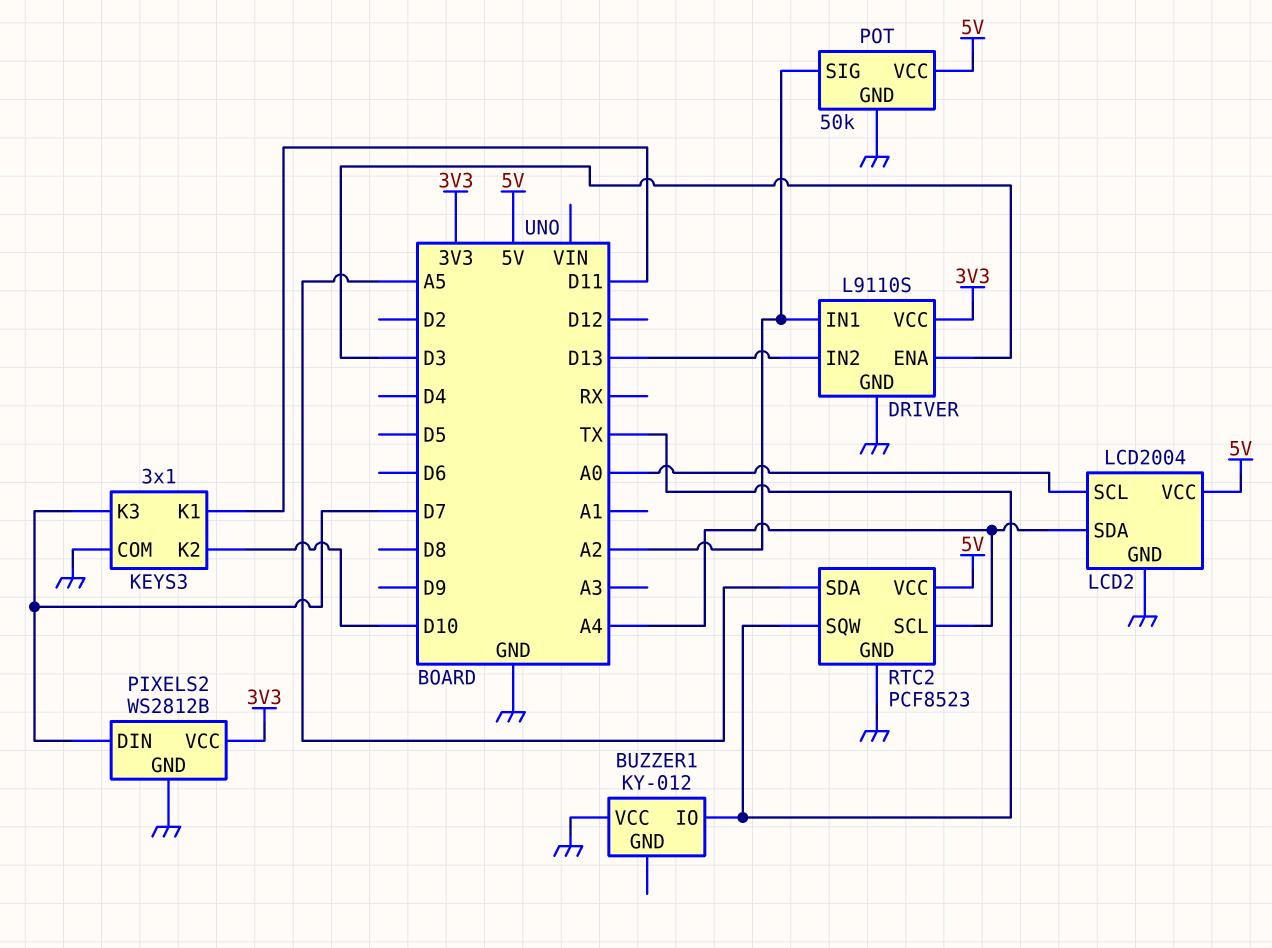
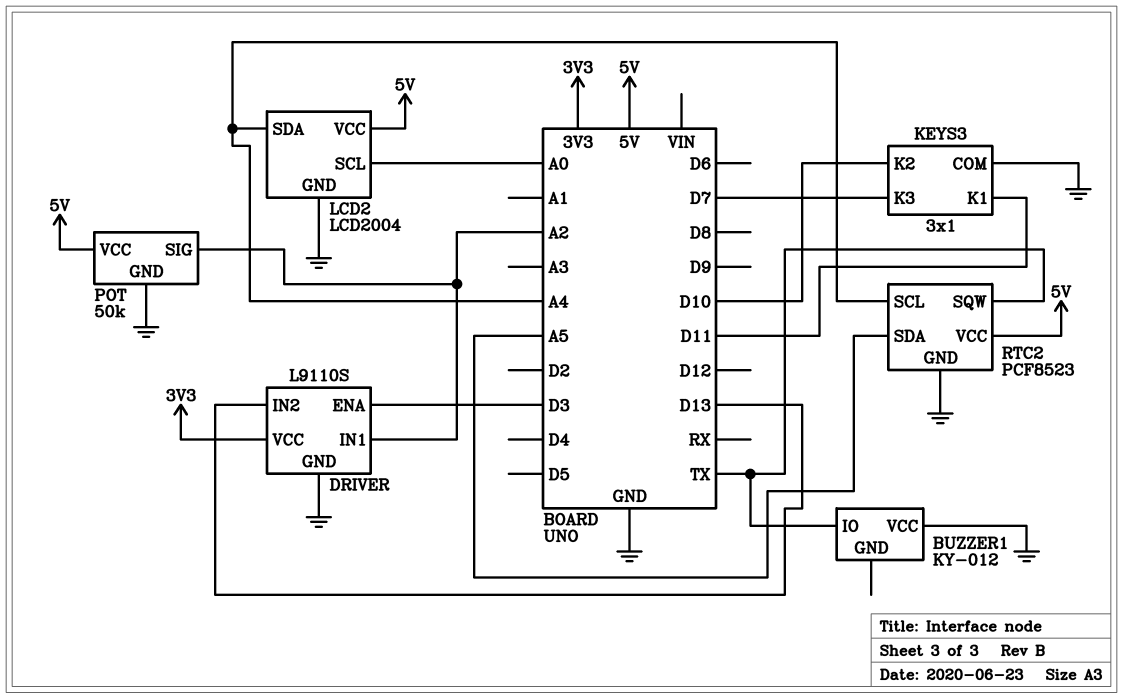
PIXELS2: WS2812B -> none
PIXELS2 pin DIN: D7 -> none
PIXELS2 pin GND: GND -> none
PIXELS2 pin VCC: 3V3 -> none

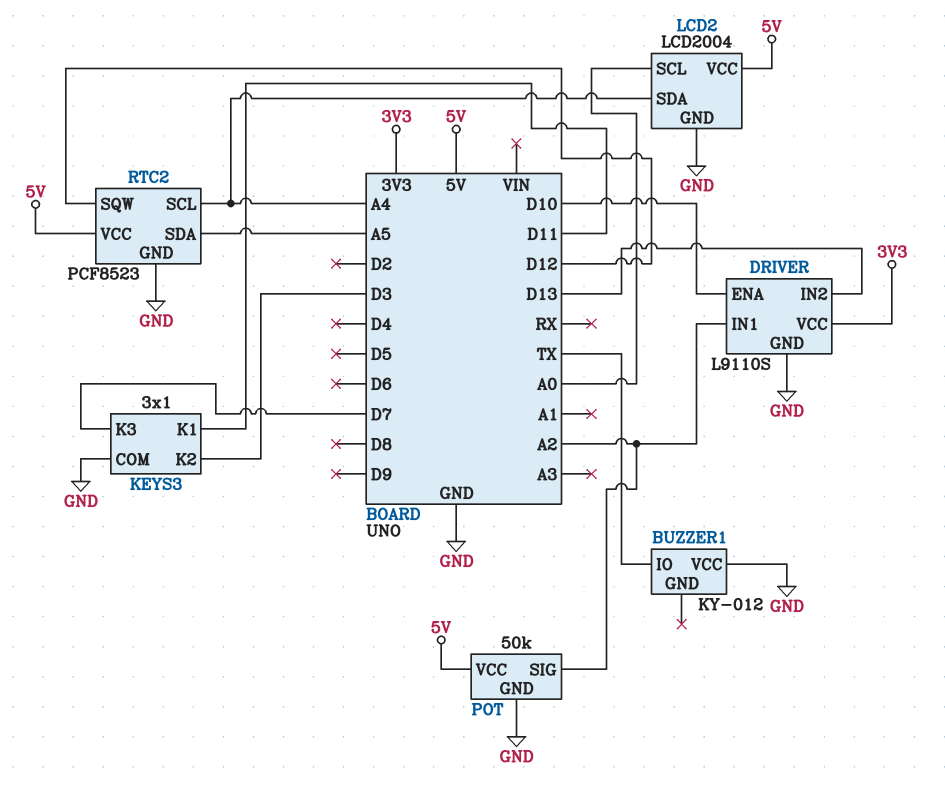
DRIVER pin ENA: D3 -> D10
KEYS3 pin K2: D10 -> D3
RTC2 pin SQW: TX -> D12

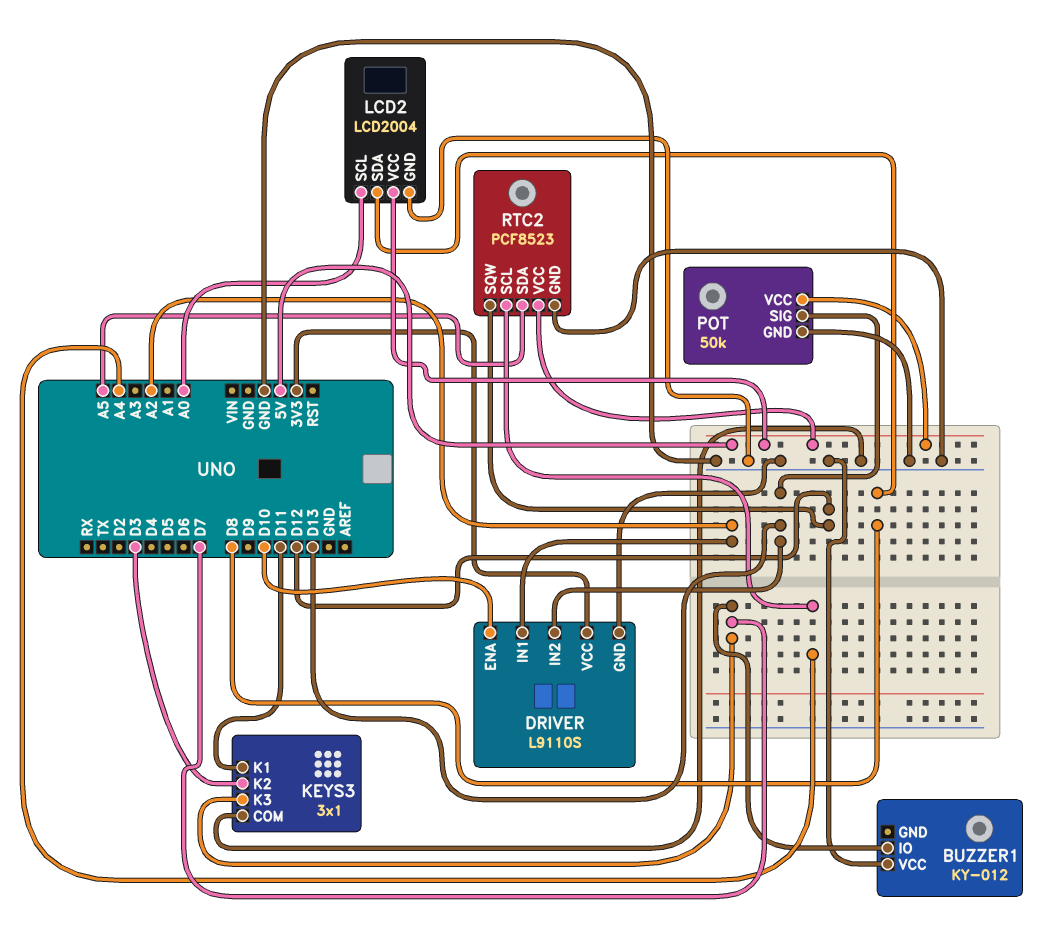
BUZZER1 pin IO: TX -> D7
LCD2 pin SDA: A4 -> D8
POT pin SIG: A2 -> D13

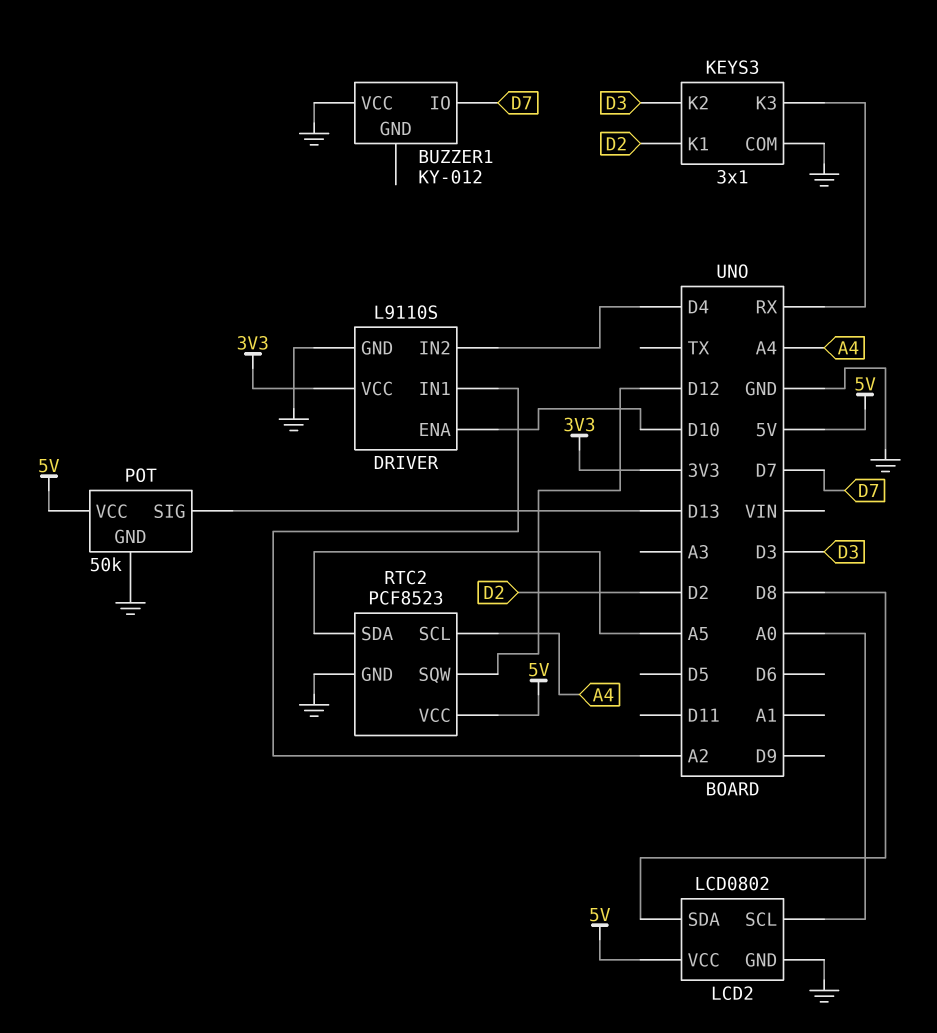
DRIVER pin IN2: D13 -> D4
KEYS3 pin K1: D11 -> D2
KEYS3 pin K3: D7 -> RX
LCD2: LCD2004 -> LCD0802

